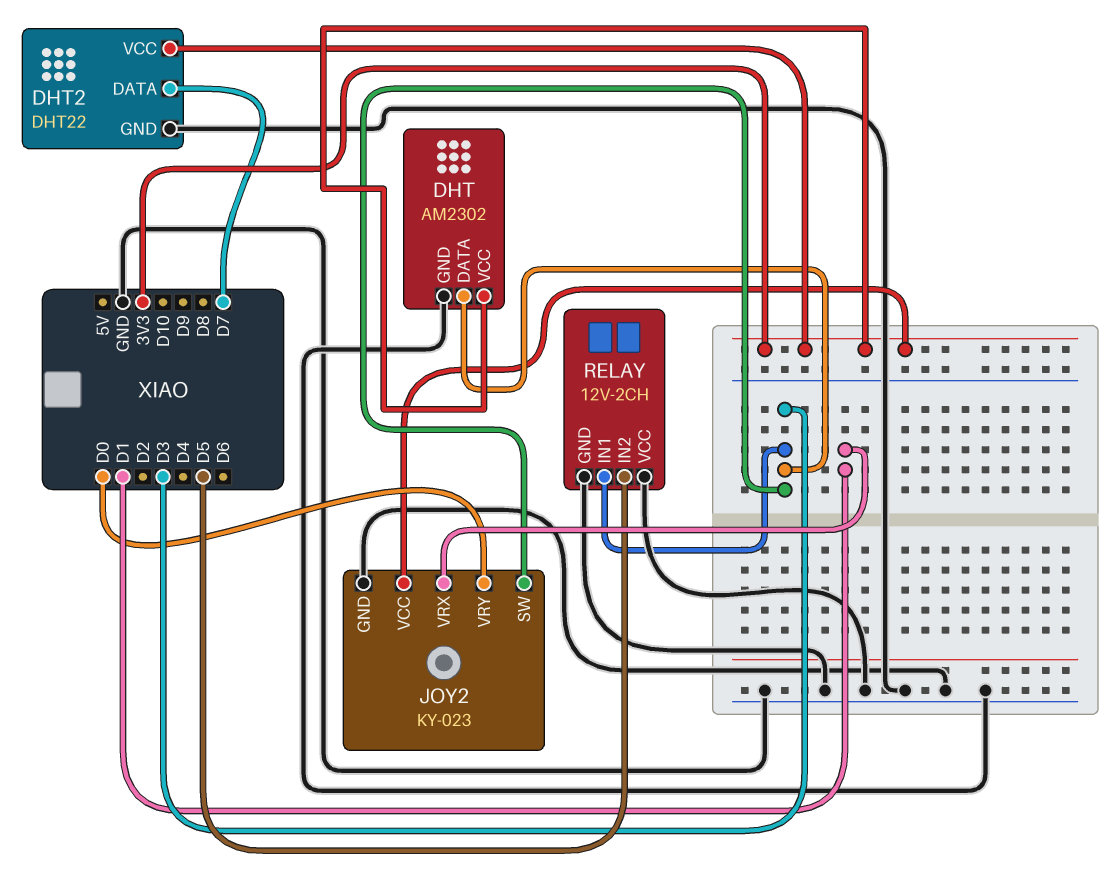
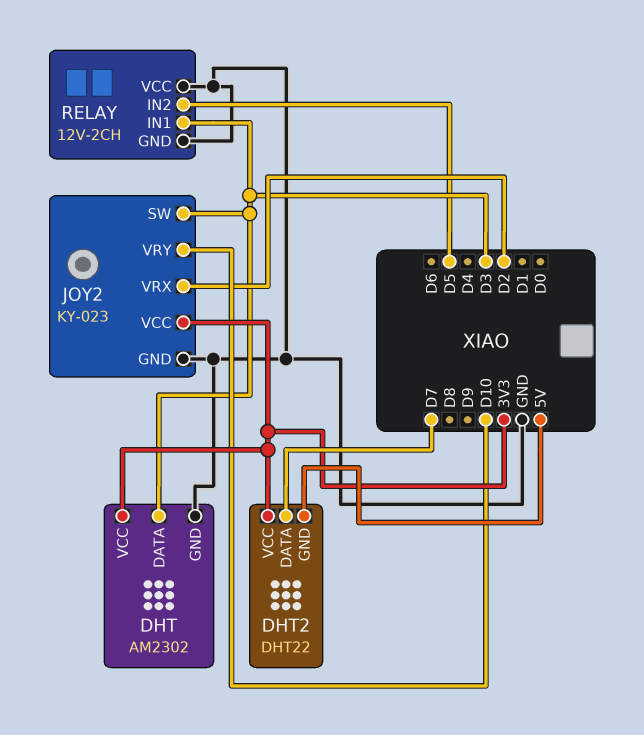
DHT2 pin GND: GND -> 5V
JOY2 pin VRX: D1 -> D2
JOY2 pin VRY: D0 -> D10

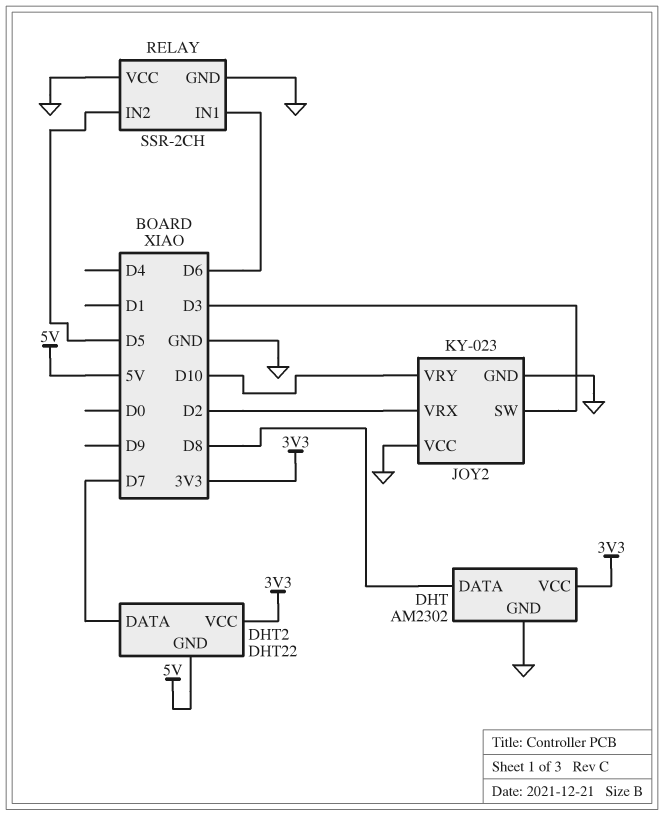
DHT pin DATA: D3 -> D8
JOY2 pin VCC: 3V3 -> GND
RELAY: 12V-2CH -> SSR-2CH
RELAY pin IN1: D3 -> D6

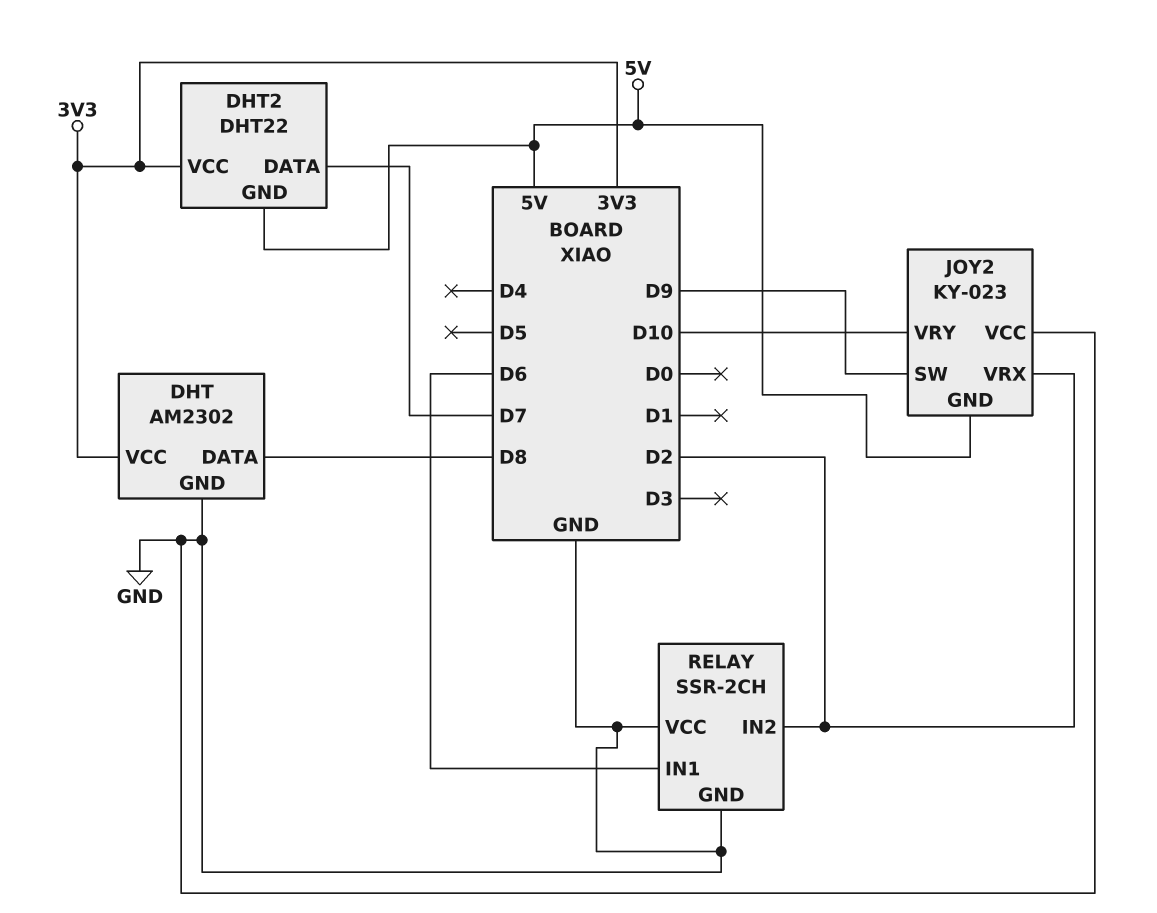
JOY2 pin GND: GND -> 5V
JOY2 pin SW: D3 -> D9
RELAY pin IN2: D5 -> D2

